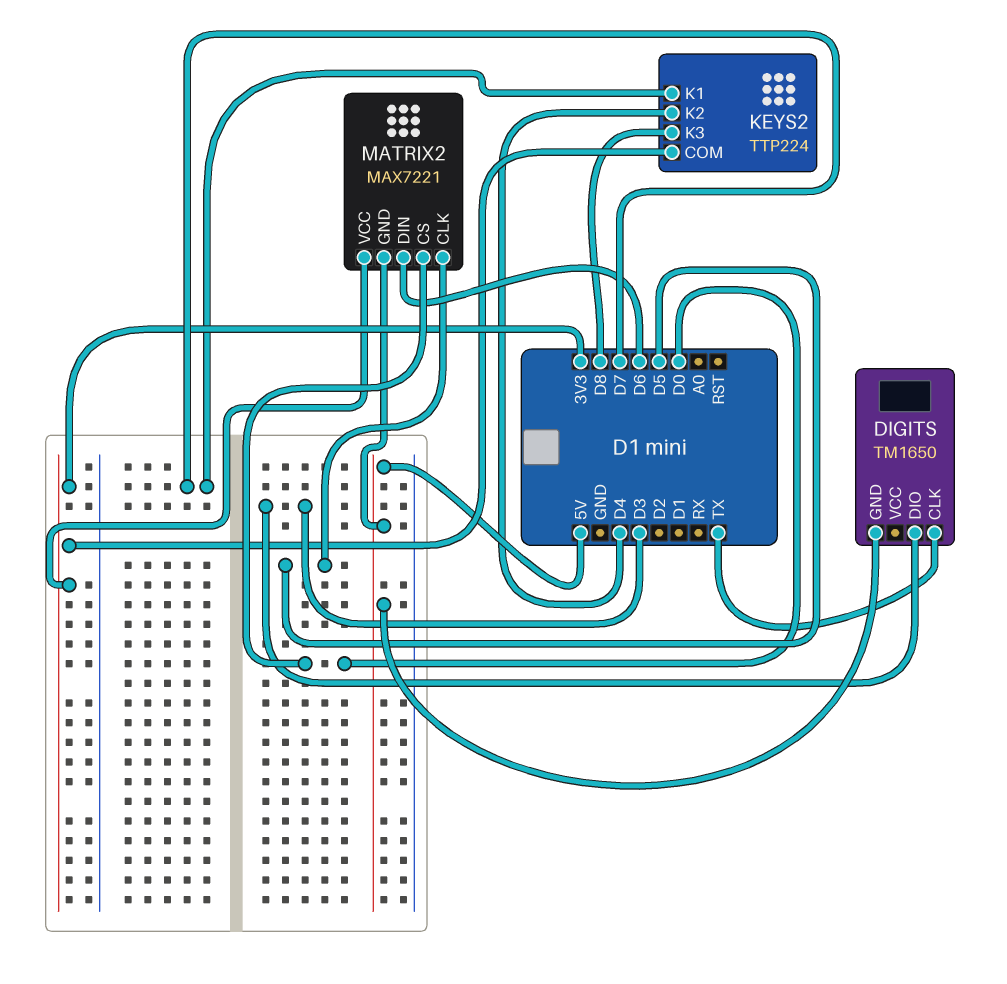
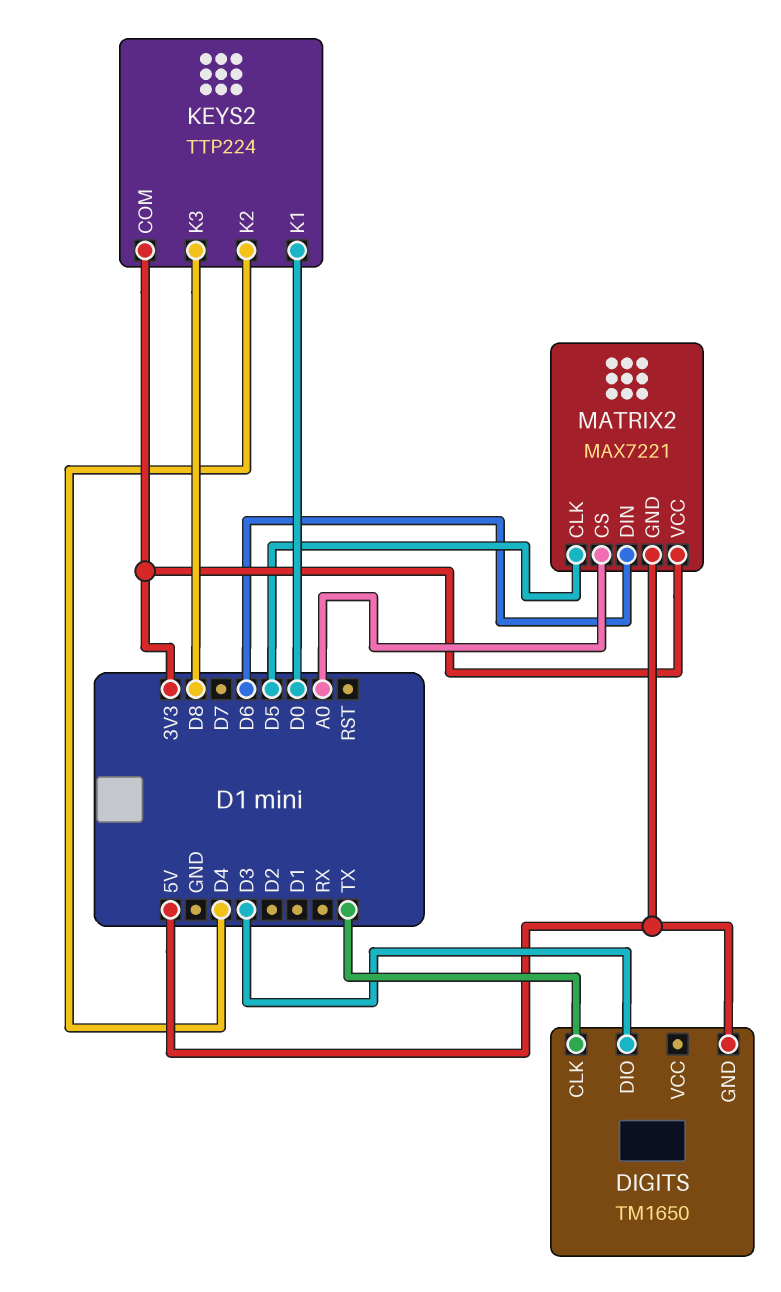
KEYS2 pin K1: D7 -> D0
MATRIX2 pin CS: D0 -> A0

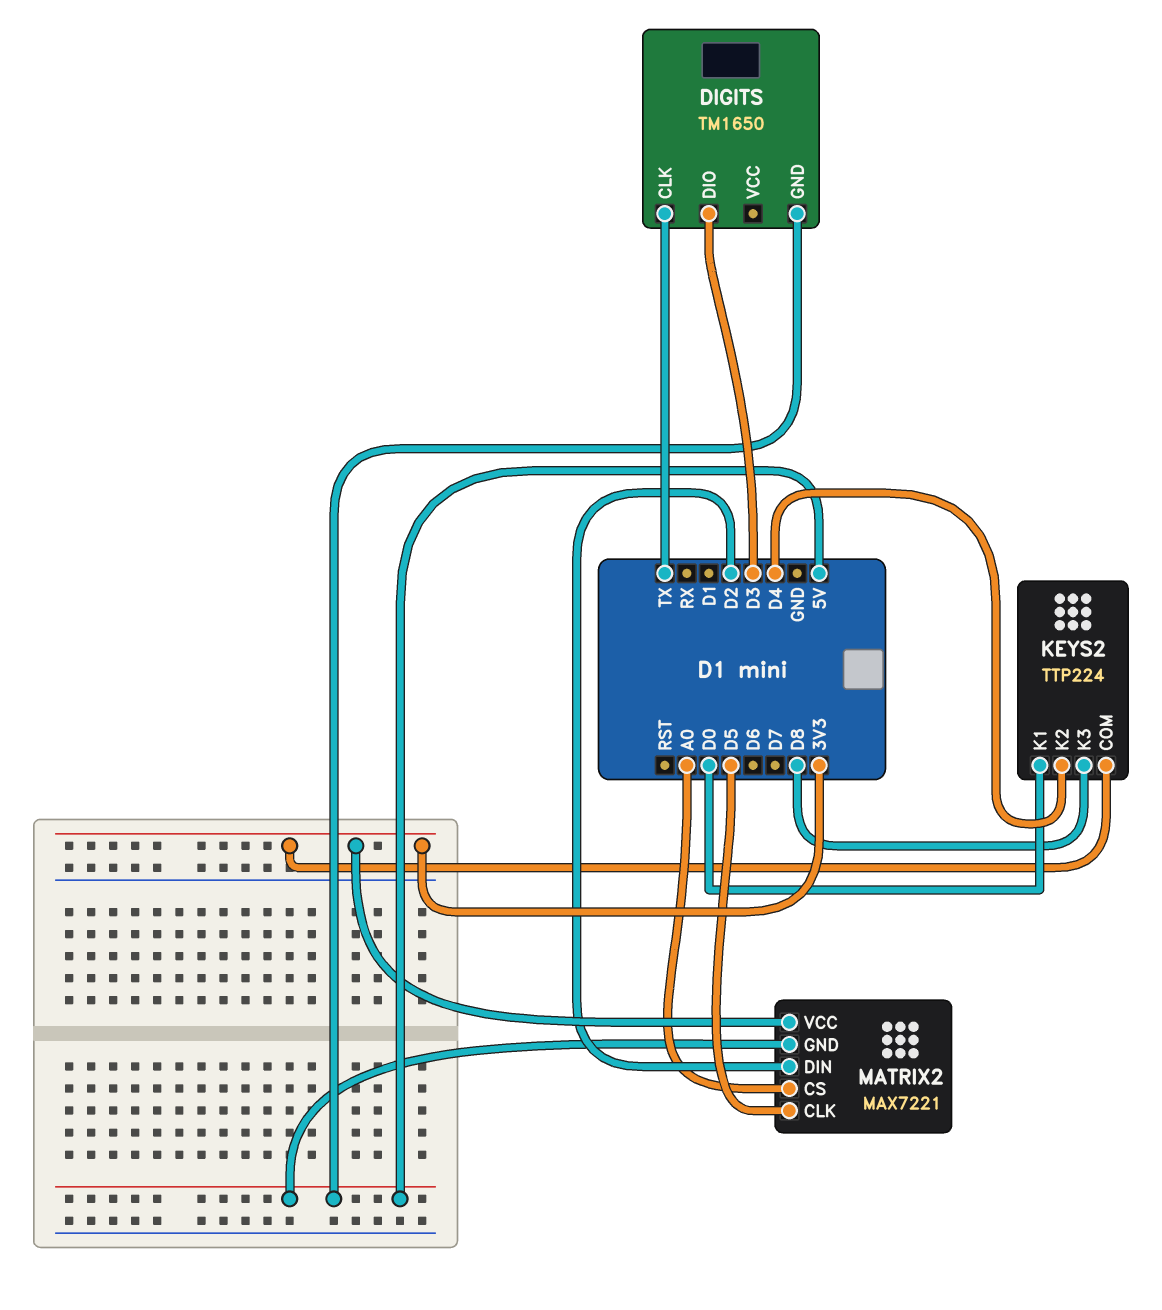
MATRIX2 pin DIN: D6 -> D2

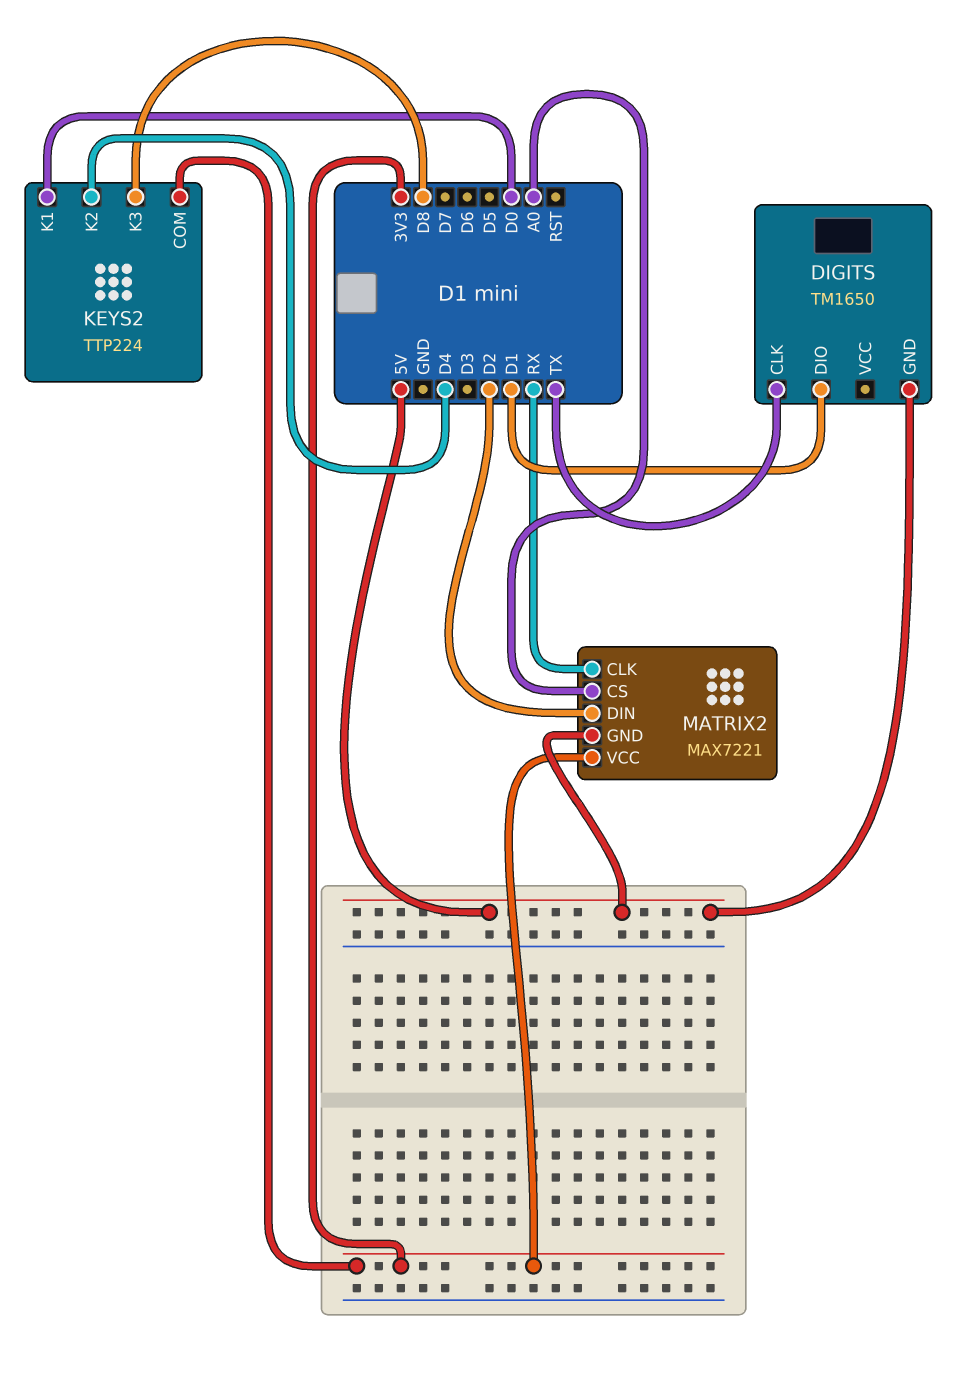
DIGITS pin DIO: D3 -> D1
MATRIX2 pin CLK: D5 -> RX

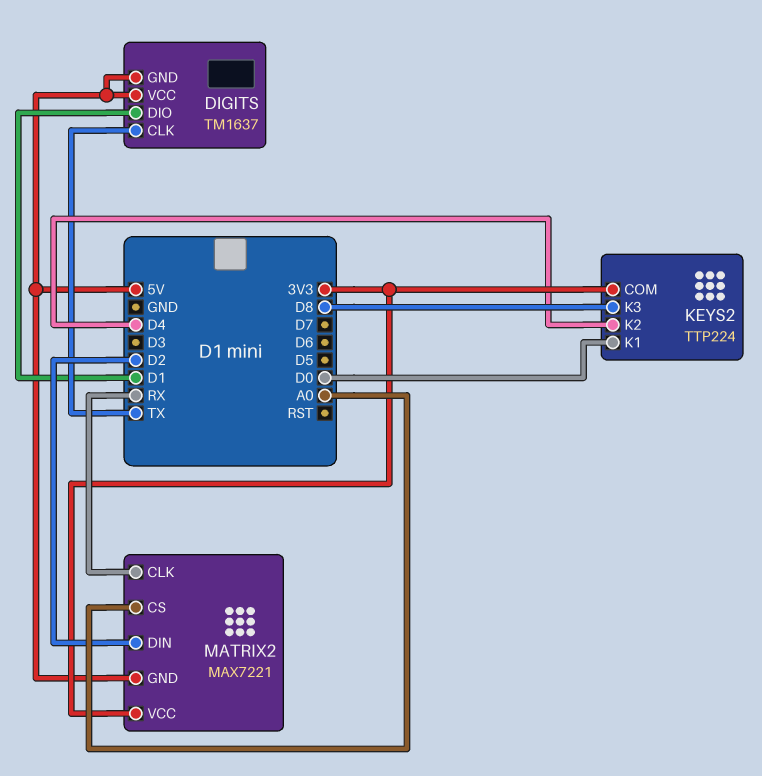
DIGITS: TM1650 -> TM1637
DIGITS pin VCC: none -> 5V

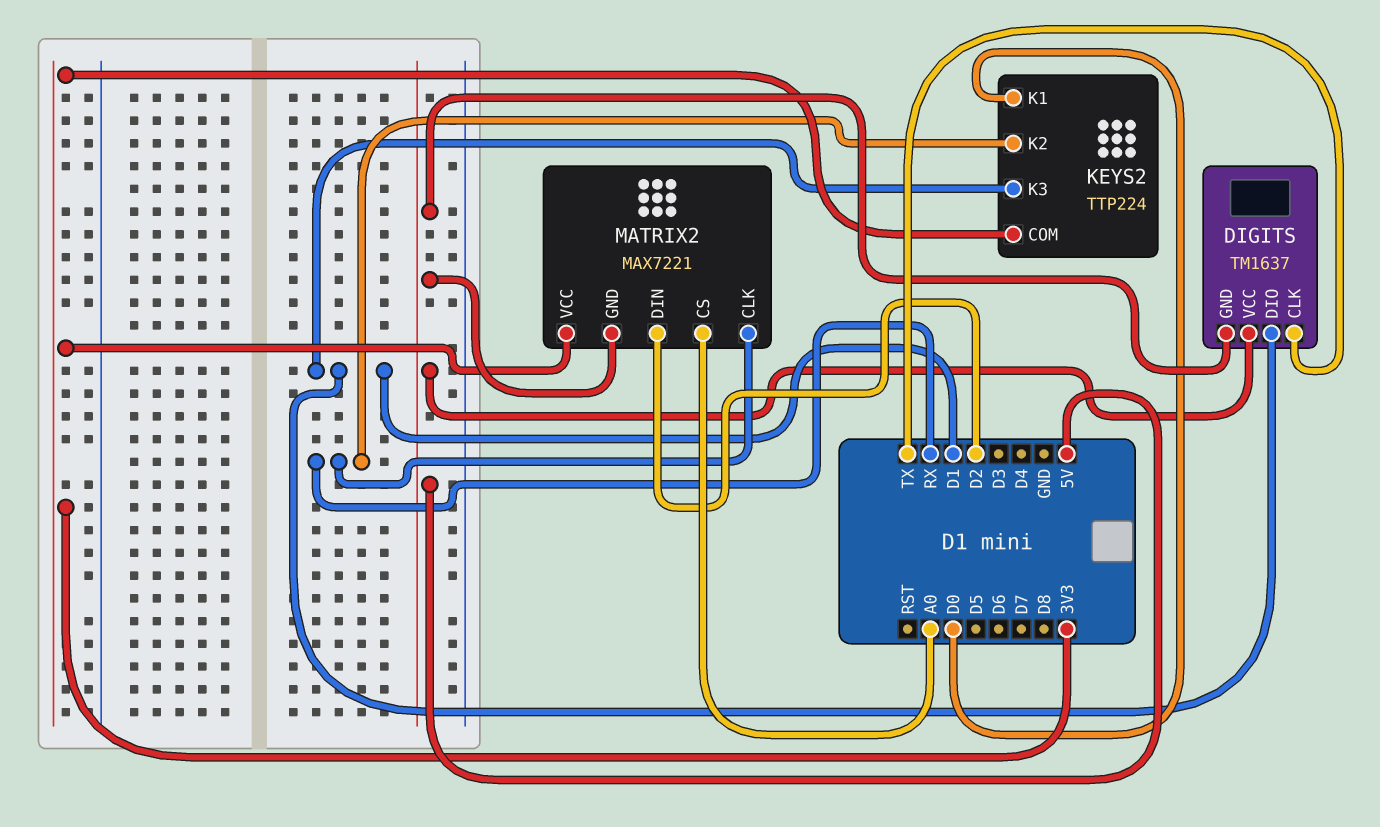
KEYS2 pin K2: D4 -> RX
KEYS2 pin K3: D8 -> D1

